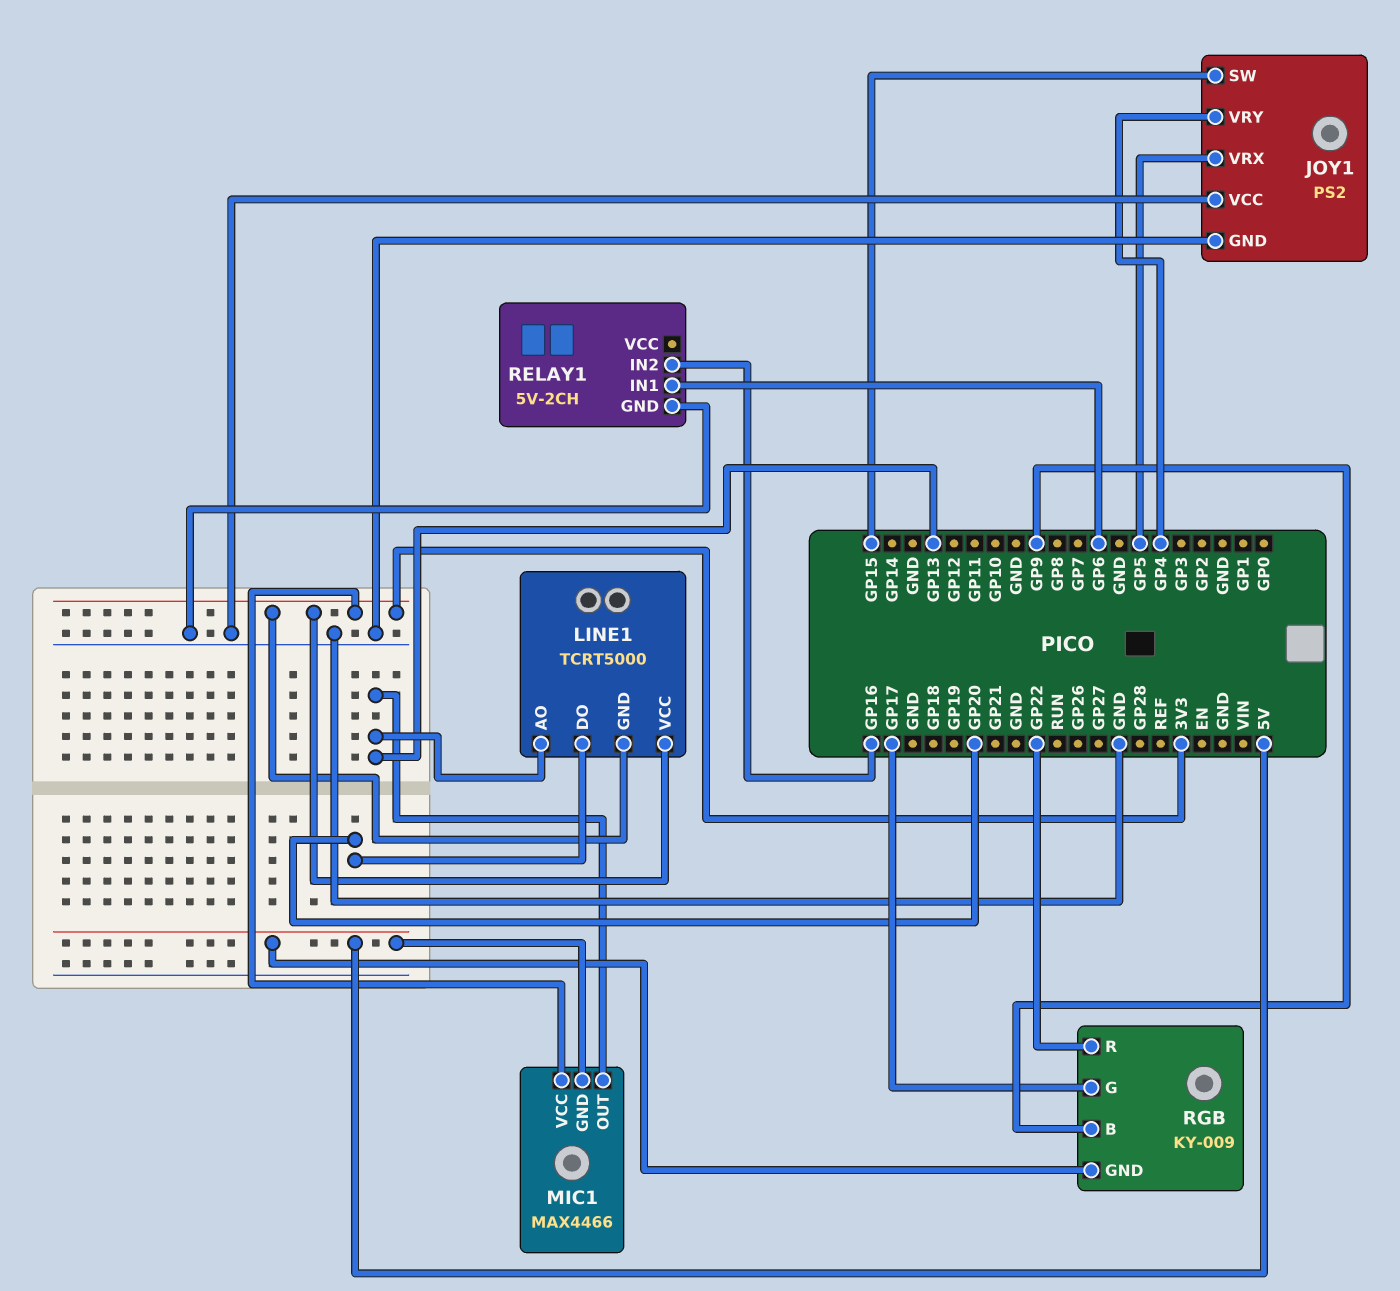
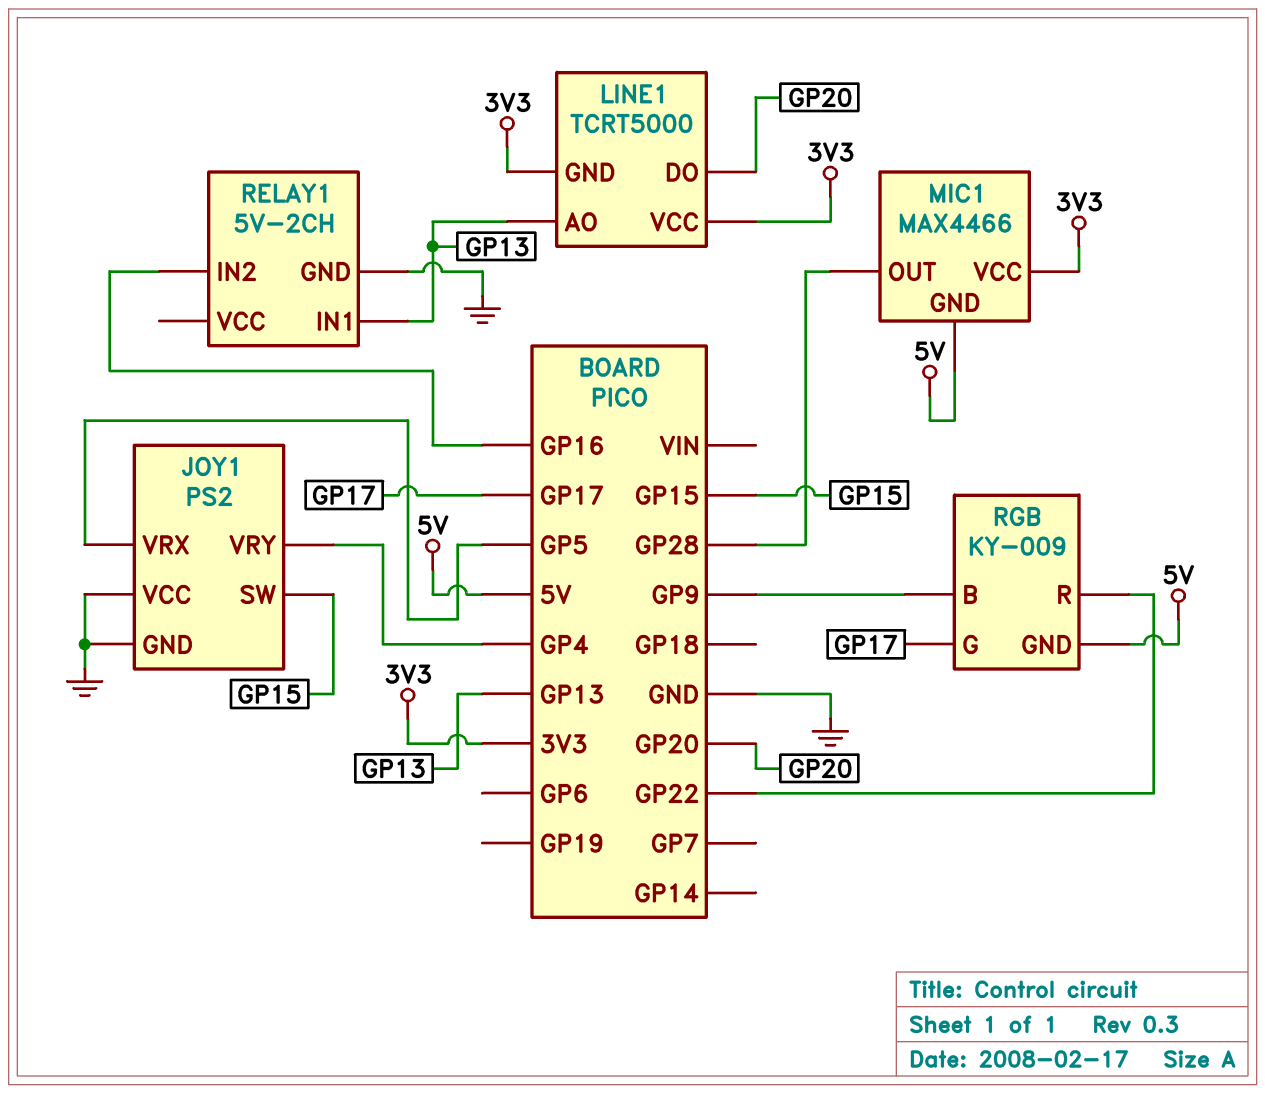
MIC1 pin OUT: GP13 -> GP28
RELAY1 pin IN1: GP6 -> GP13

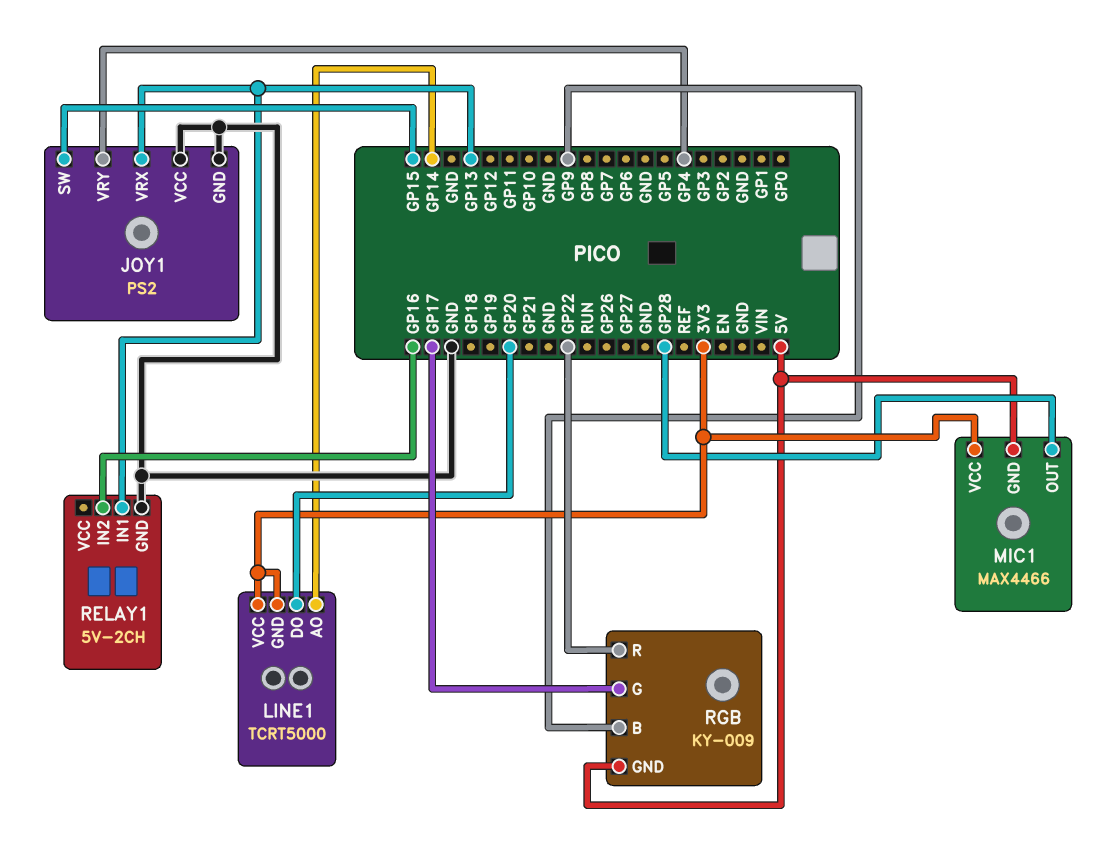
JOY1 pin VRX: GP5 -> GP13
LINE1 pin AO: GP13 -> GP14

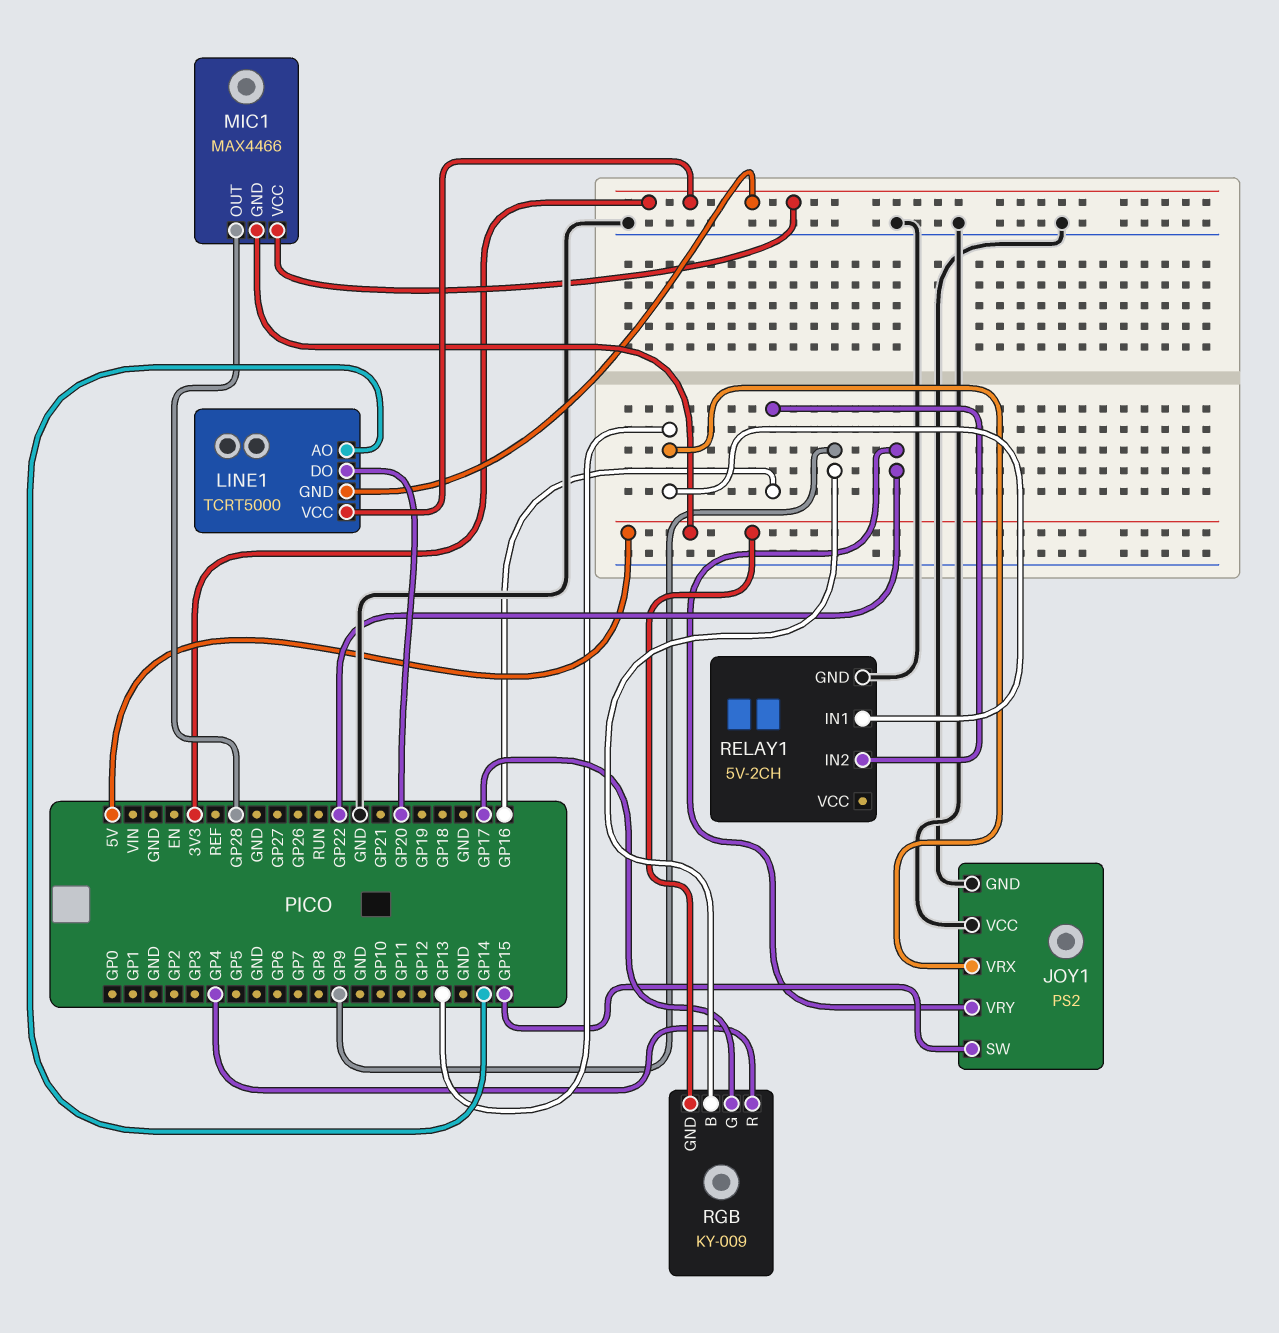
JOY1 pin VRY: GP4 -> GP22
RGB pin R: GP22 -> GP4

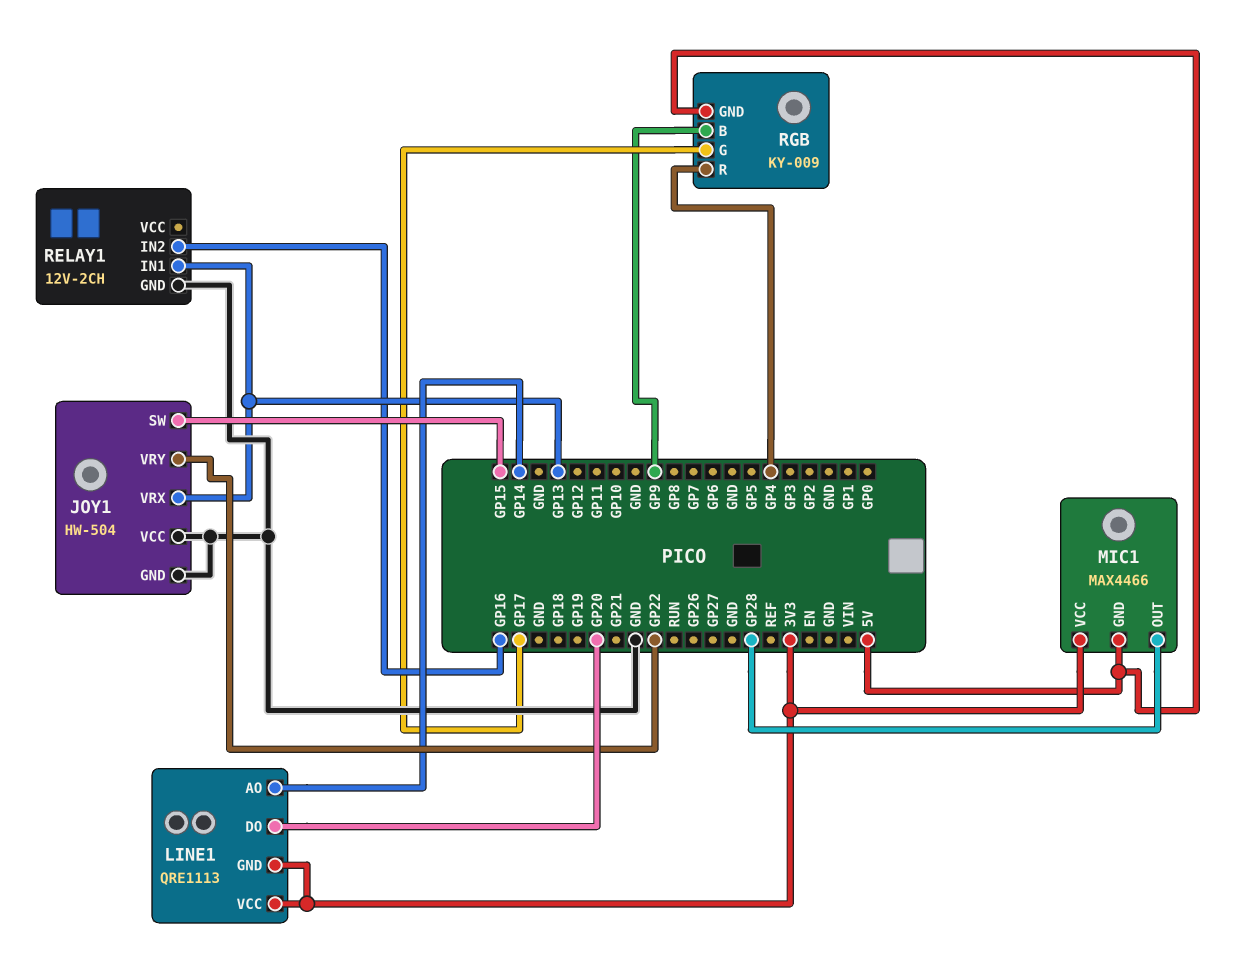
JOY1: PS2 -> HW-504
LINE1: TCRT5000 -> QRE1113
RELAY1: 5V-2CH -> 12V-2CH

